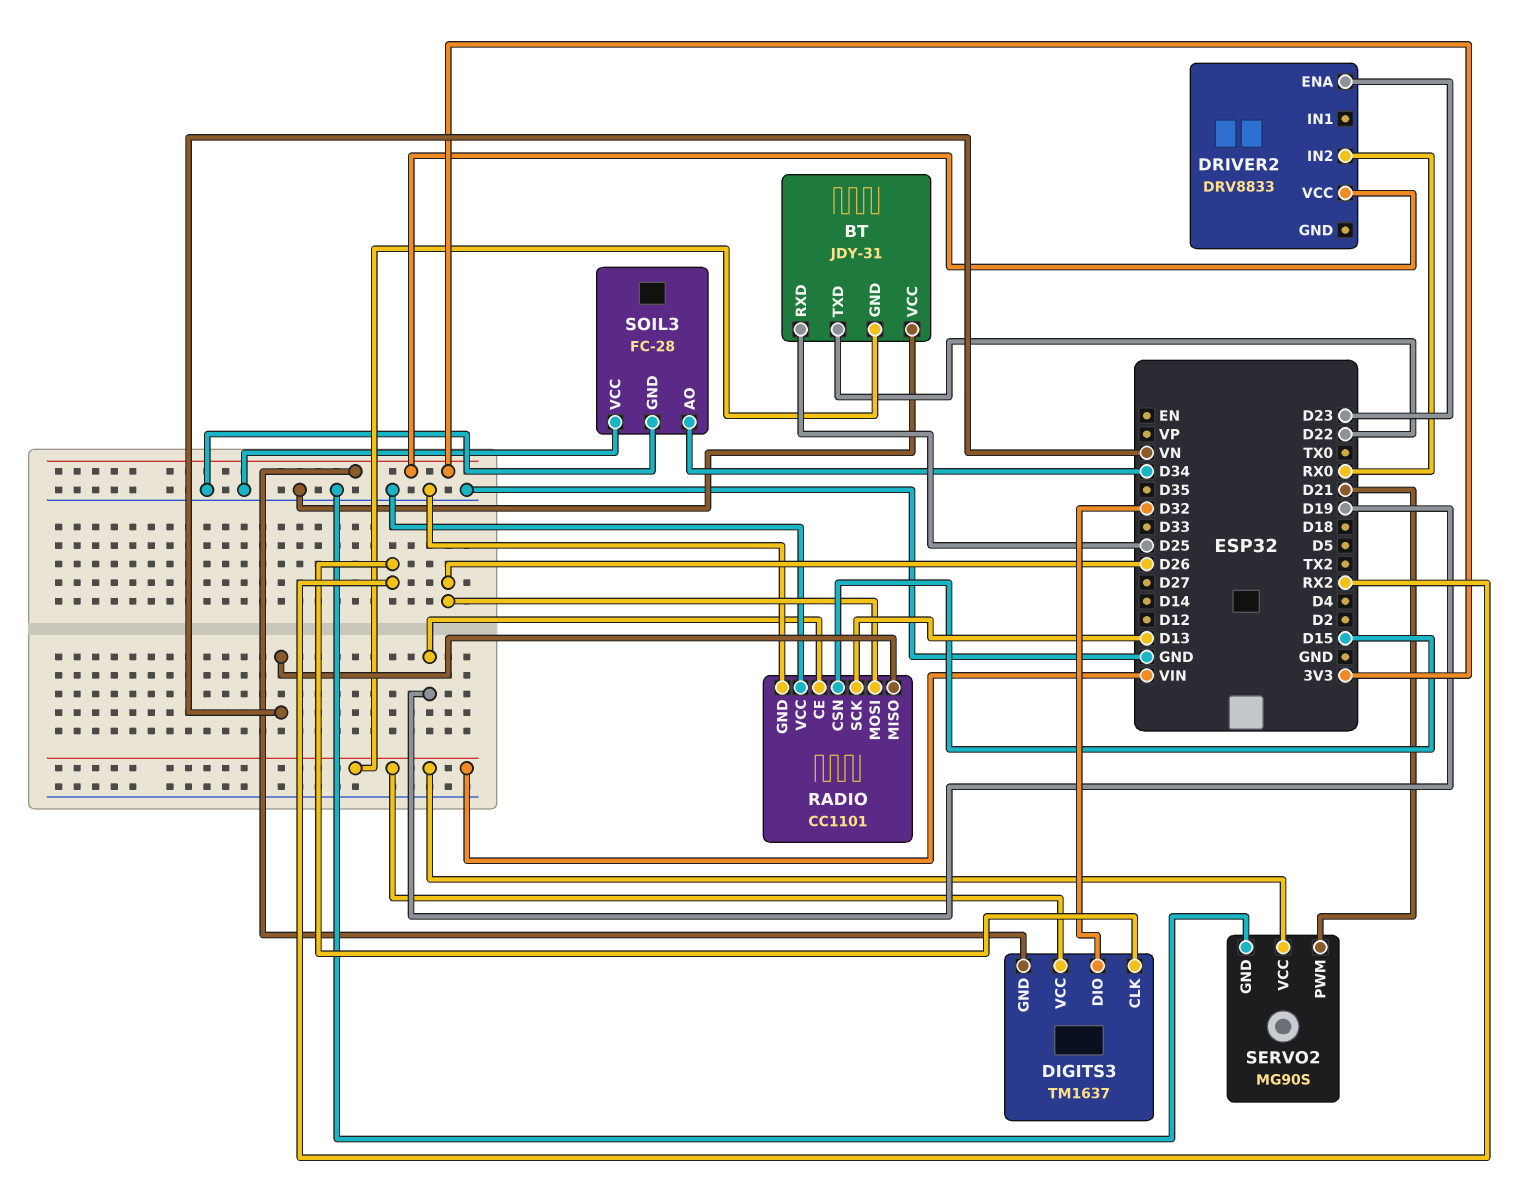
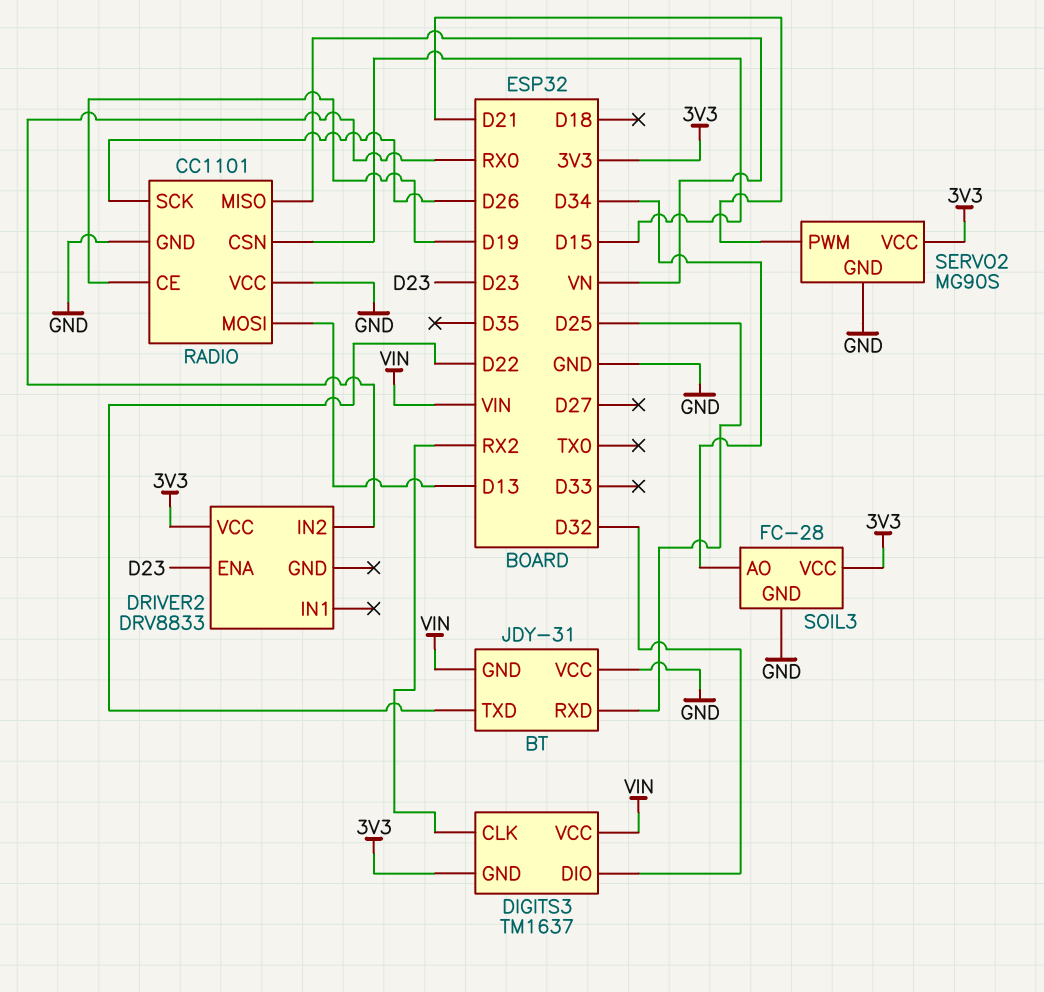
RADIO pin MOSI: D26 -> D13
RADIO pin SCK: D13 -> D26
SERVO2 pin VCC: VIN -> 3V3
SOIL3 pin VCC: GND -> 3V3

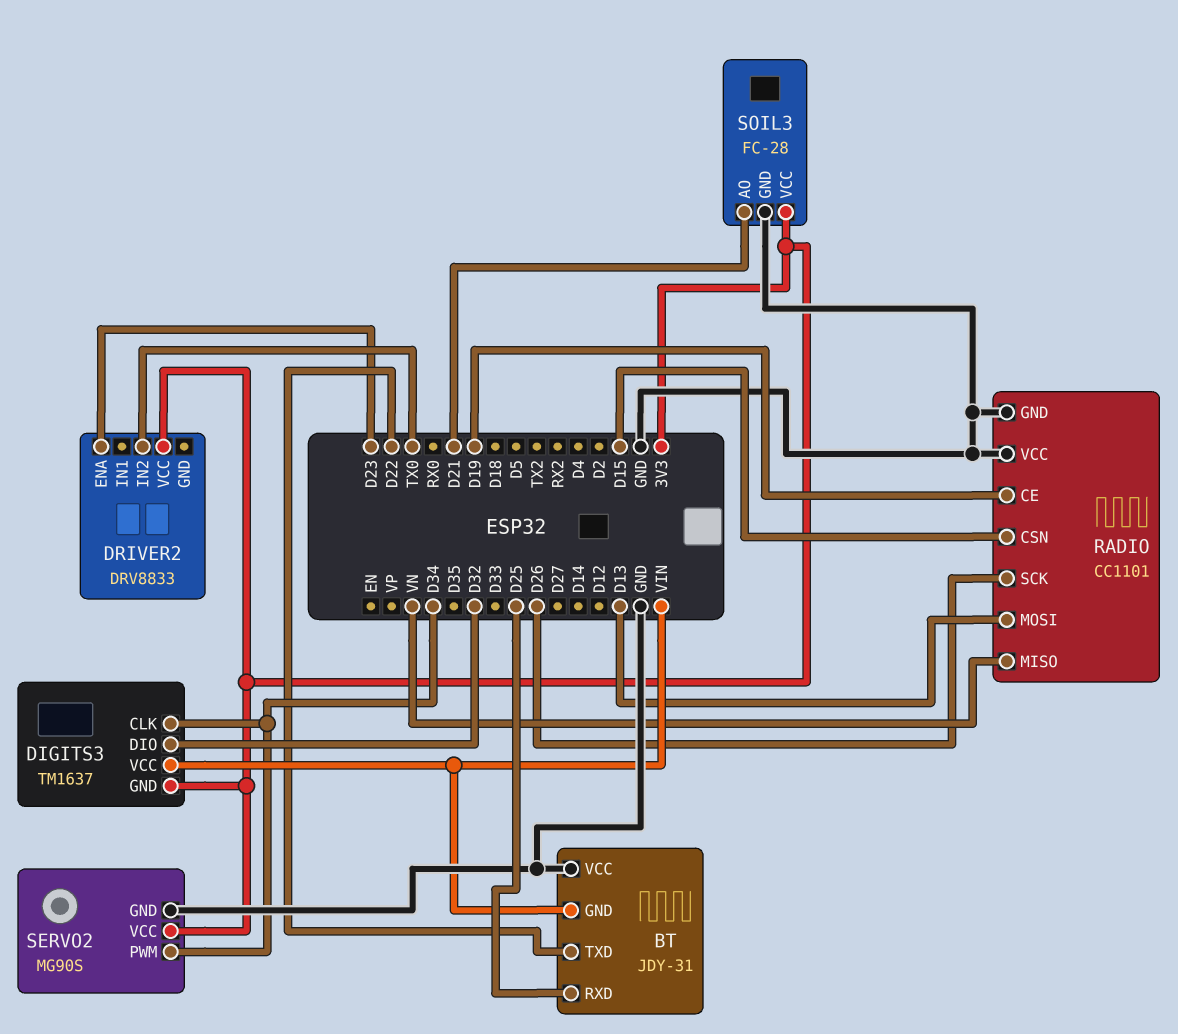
DIGITS3 pin CLK: RX2 -> D34
DRIVER2 pin IN2: RX0 -> TX0
SERVO2 pin PWM: D21 -> D34
SOIL3 pin AO: D34 -> D21

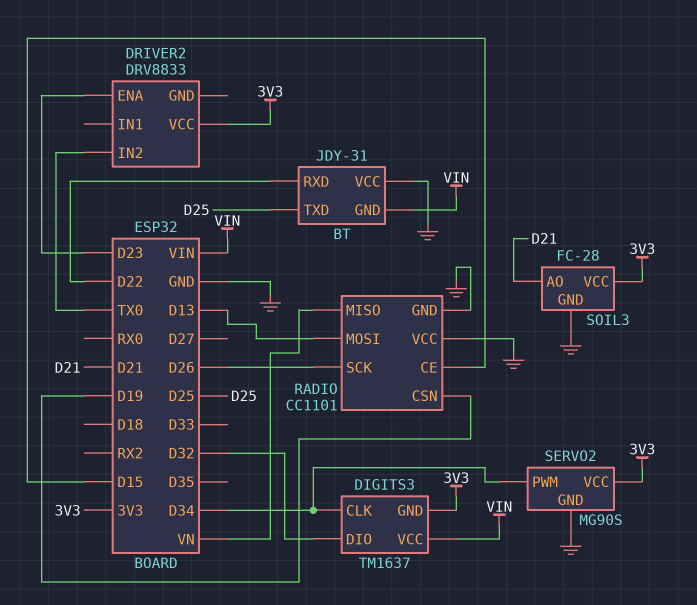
BT pin RXD: D25 -> D22
BT pin TXD: D22 -> D25
RADIO pin CE: D19 -> D15
RADIO pin CSN: D15 -> D19

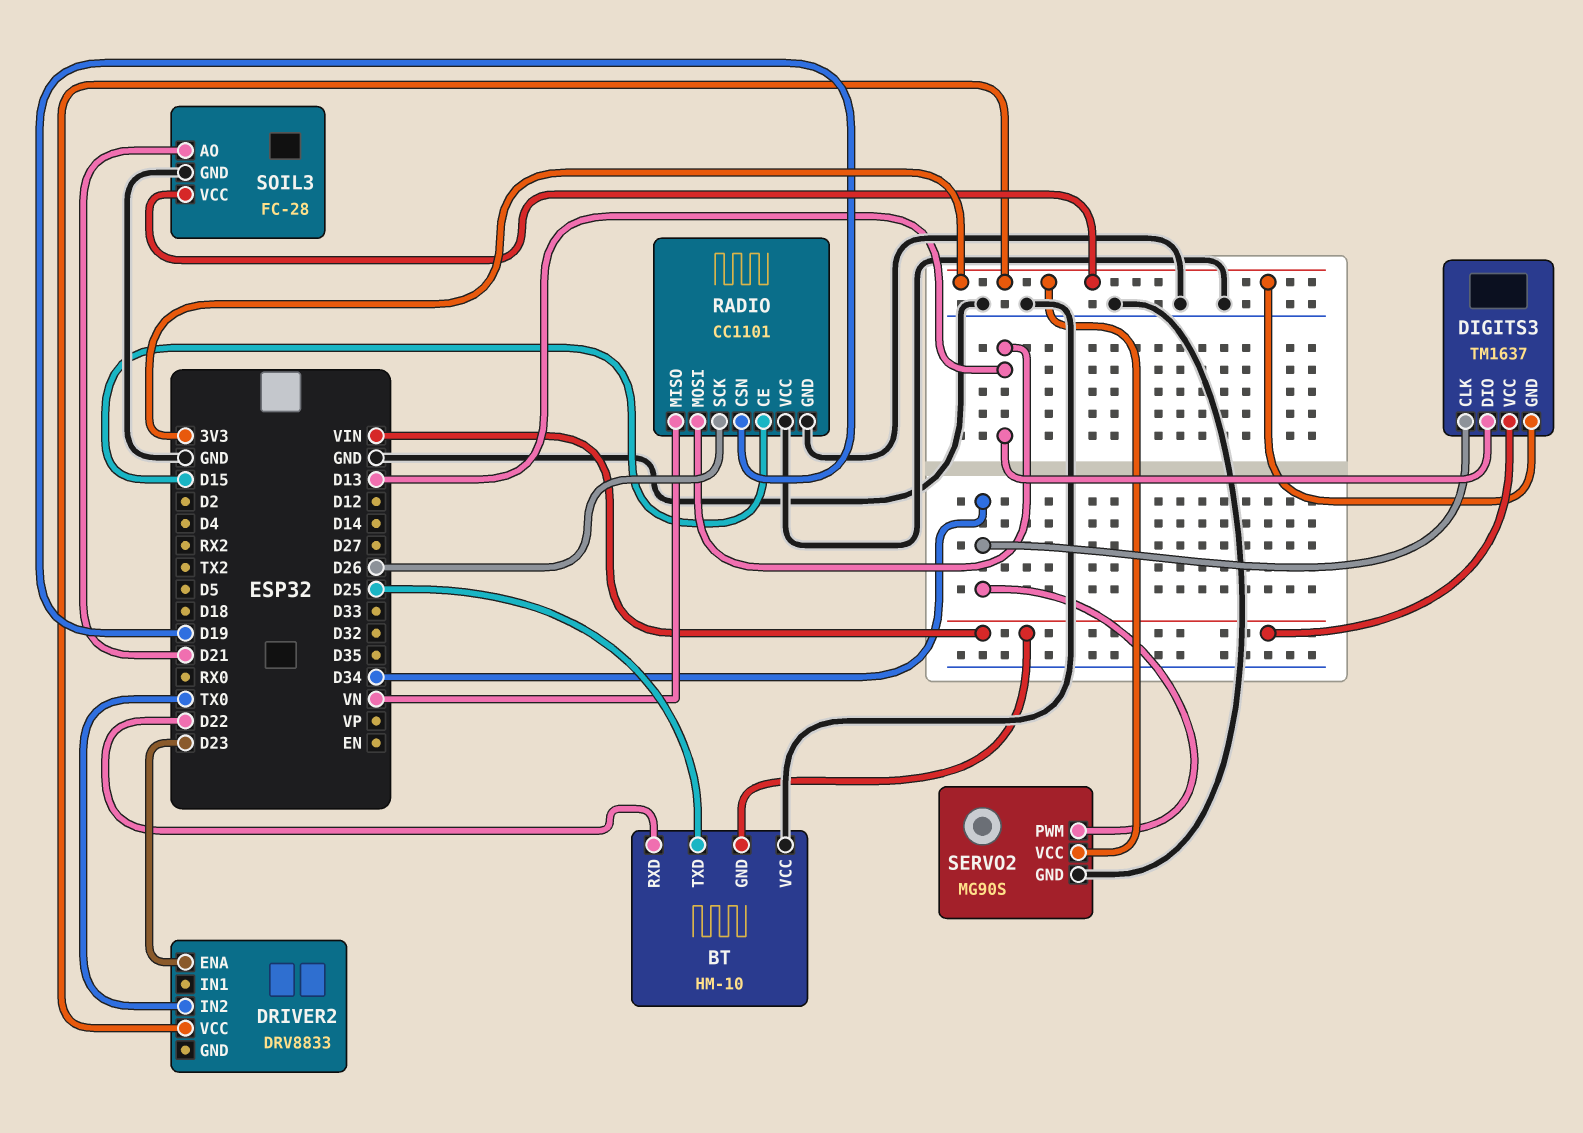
BT: JDY-31 -> HM-10
DIGITS3 pin DIO: D32 -> D13

